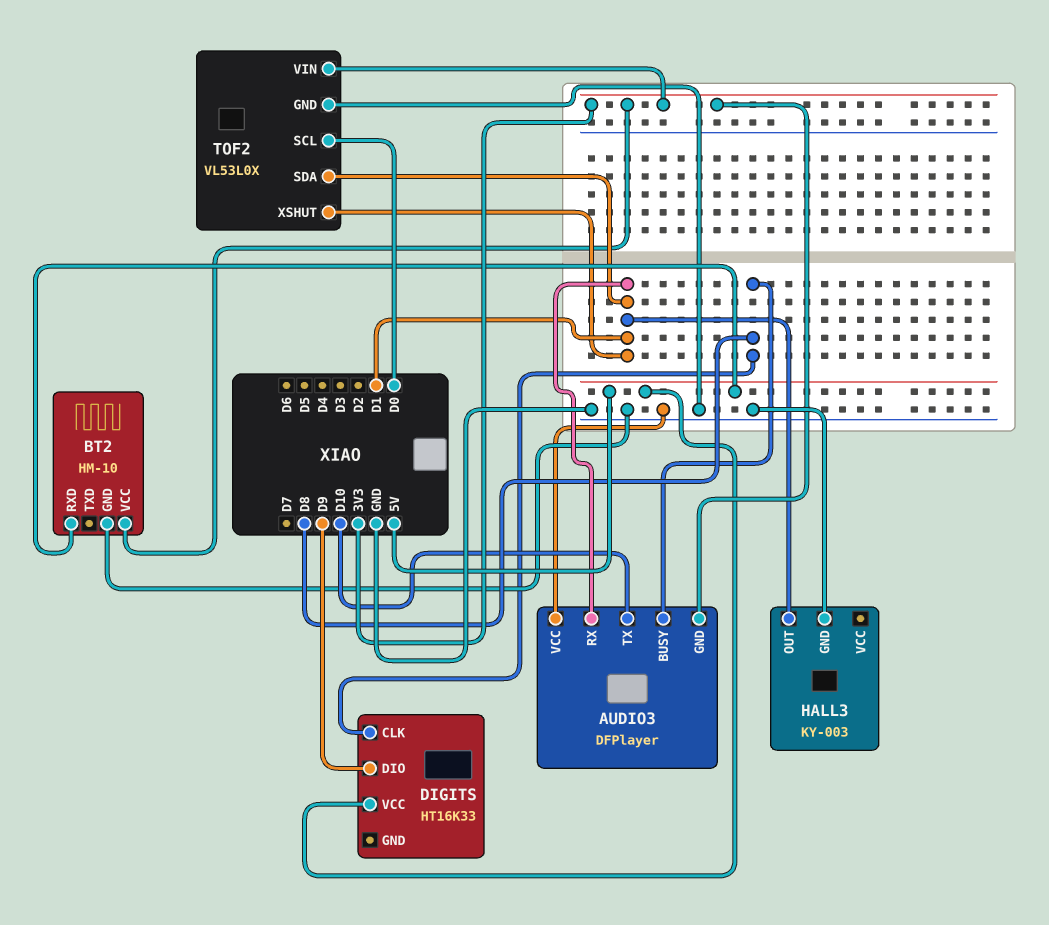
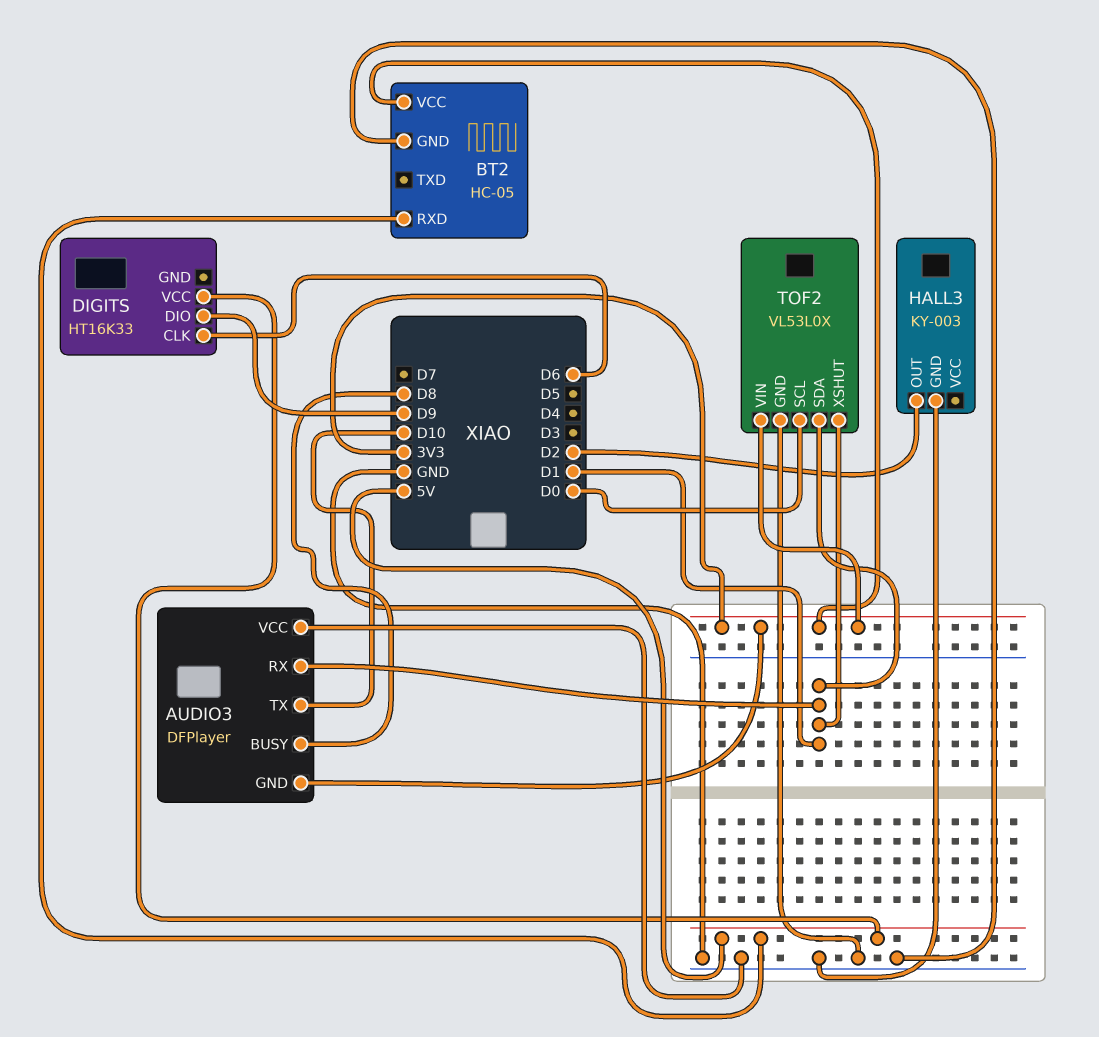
BT2: HM-10 -> HC-05
DIGITS pin CLK: D8 -> D6
HALL3 pin OUT: D1 -> D2

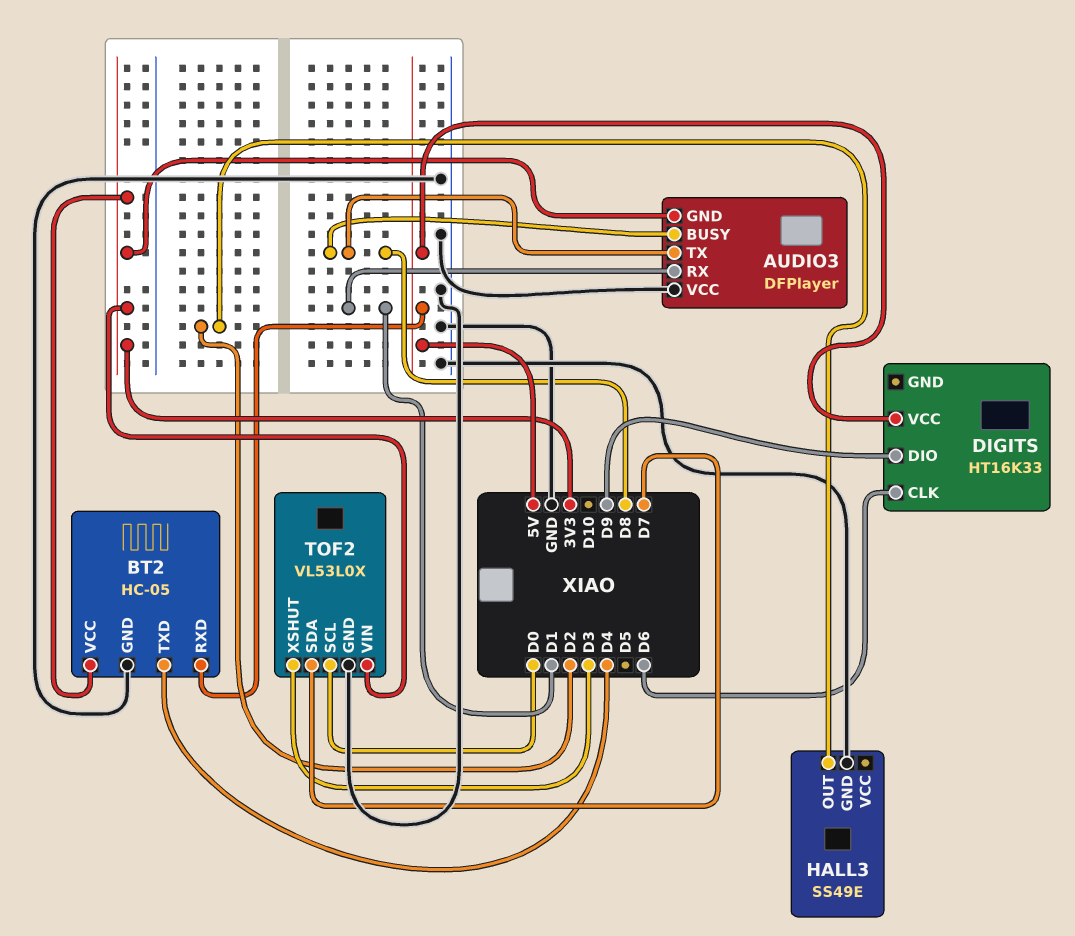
AUDIO3 pin TX: D10 -> D8
BT2 pin TXD: none -> D4
HALL3: KY-003 -> SS49E
TOF2 pin SDA: D1 -> D7
TOF2 pin XSHUT: D1 -> D3

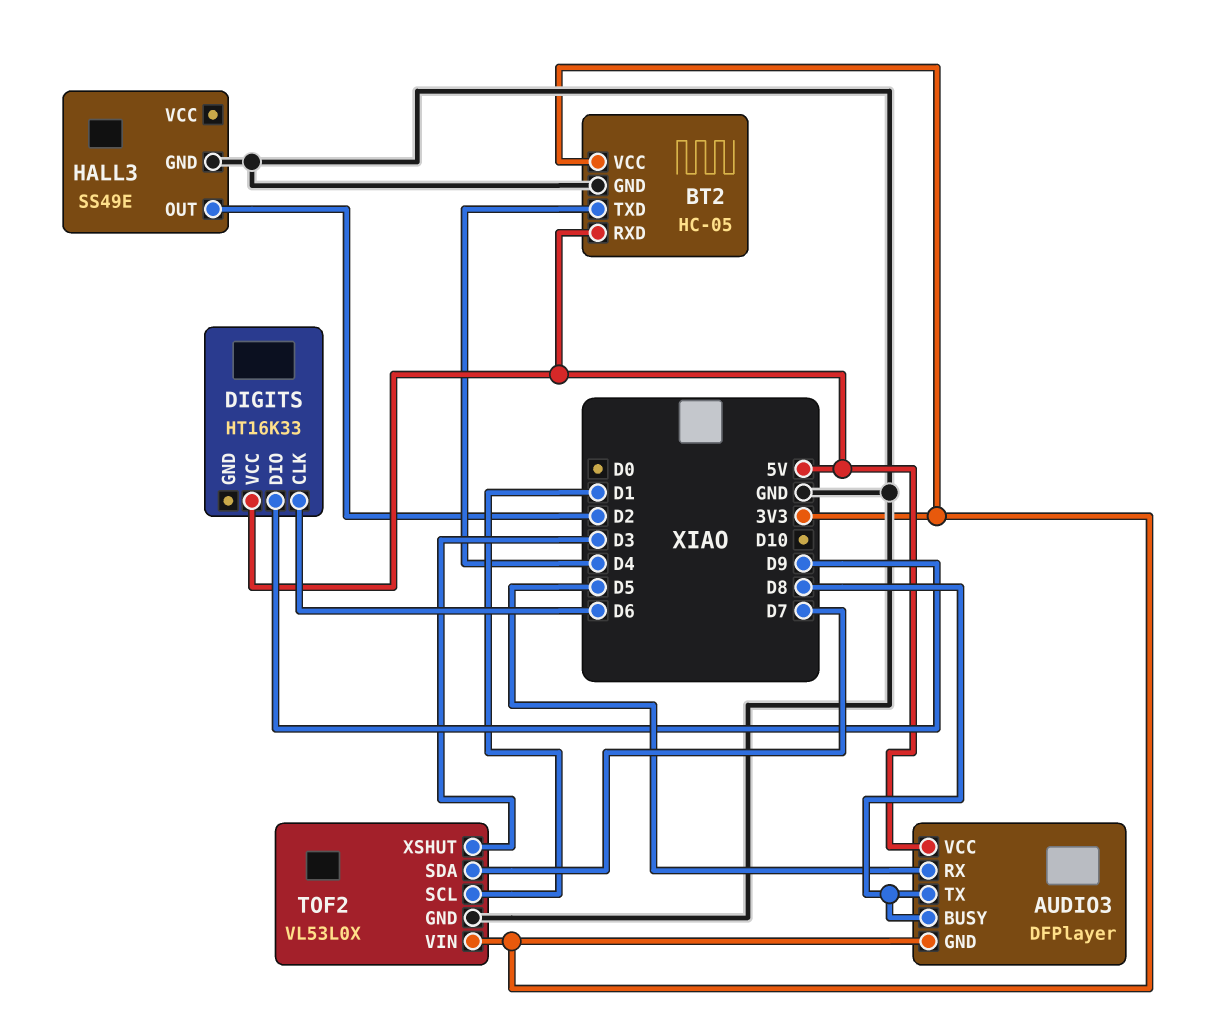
AUDIO3 pin RX: D1 -> D5
AUDIO3 pin VCC: GND -> 5V
TOF2 pin SCL: D0 -> D1

